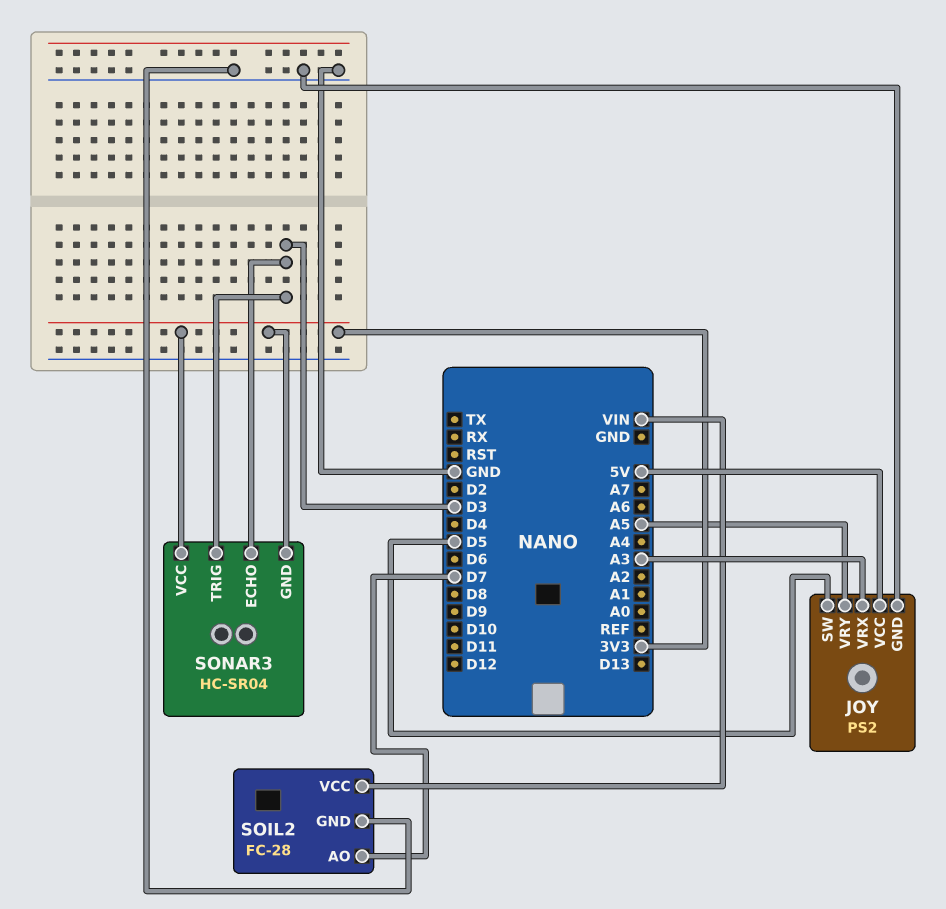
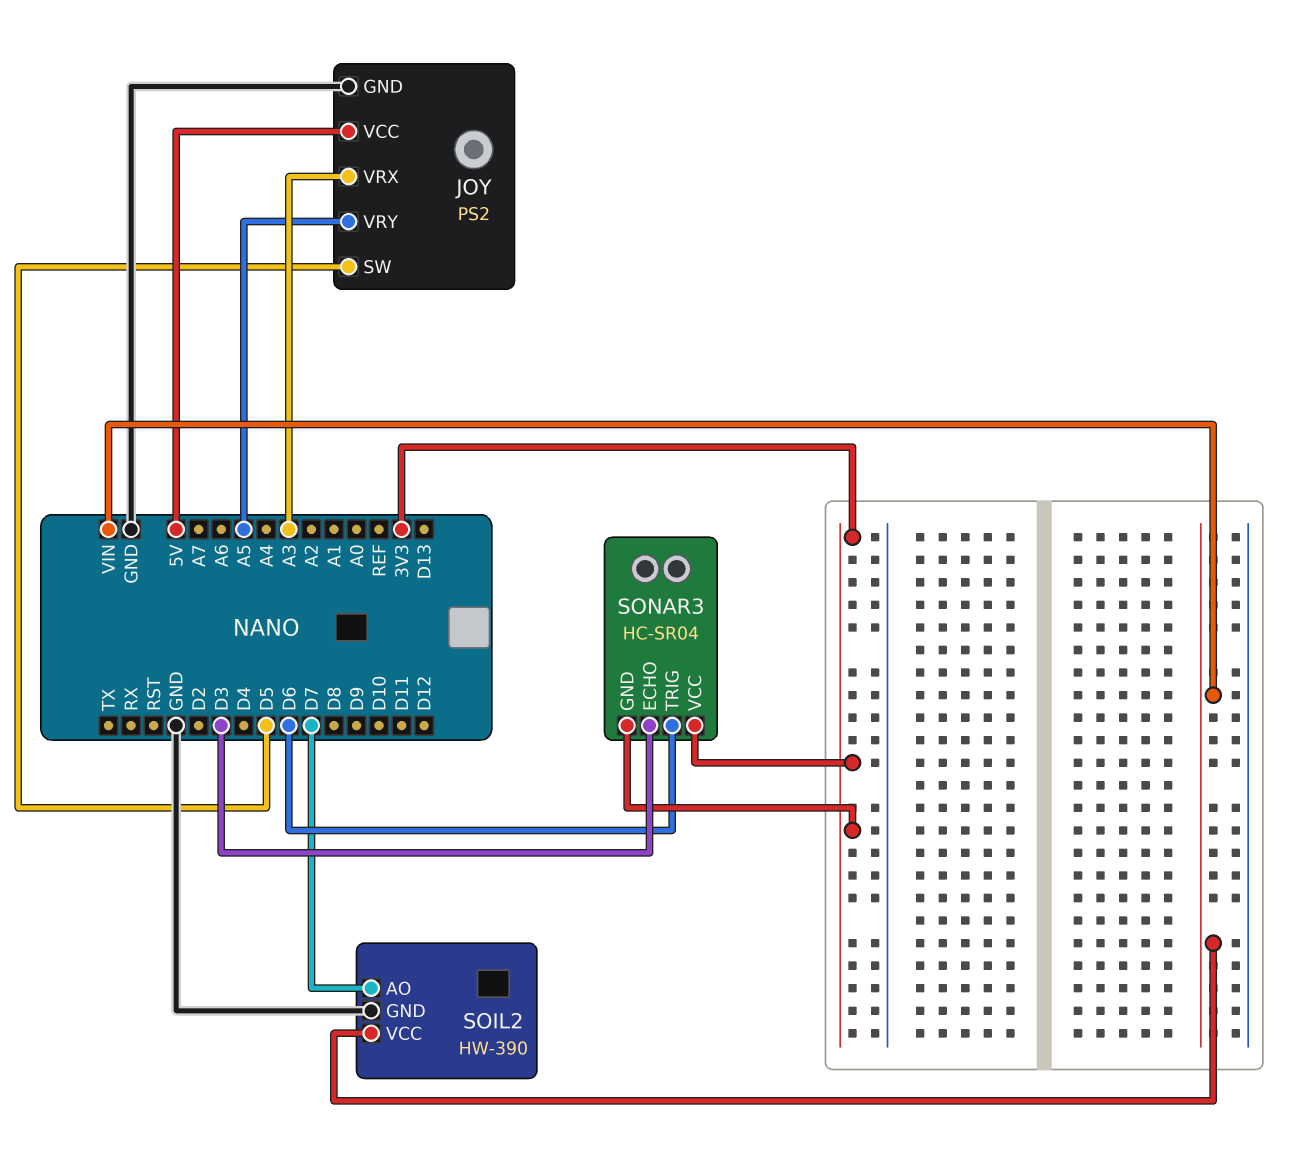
SOIL2: FC-28 -> HW-390
SONAR3 pin TRIG: D3 -> D6

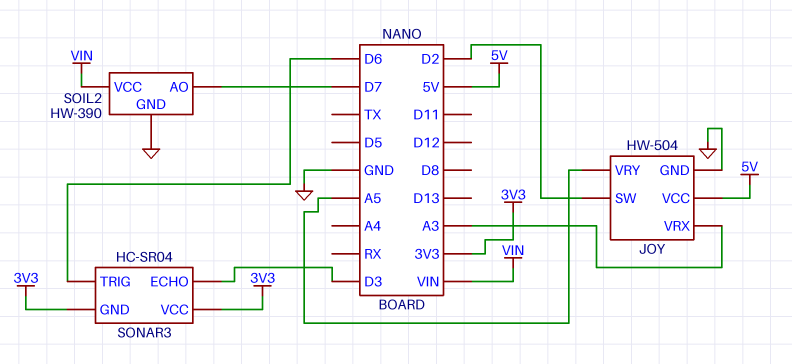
JOY: PS2 -> HW-504
JOY pin SW: D5 -> D2

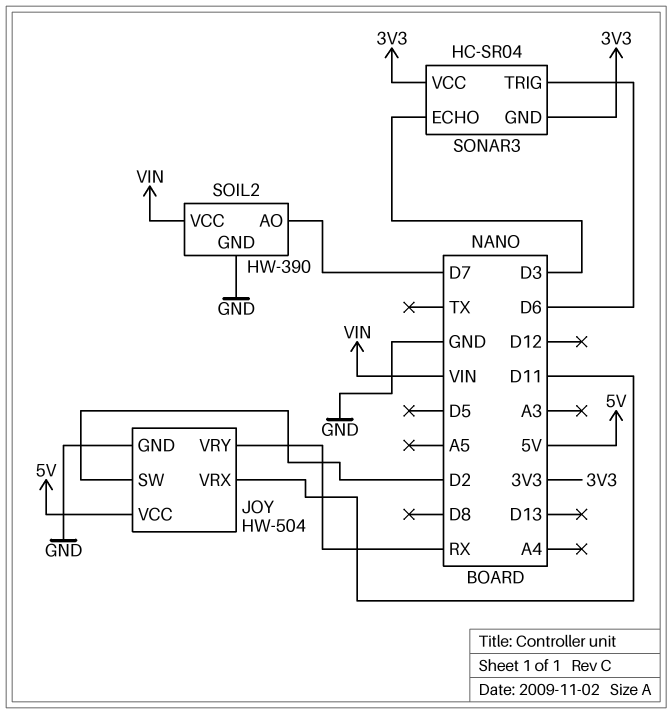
JOY pin VRX: A3 -> D11
JOY pin VRY: A5 -> RX

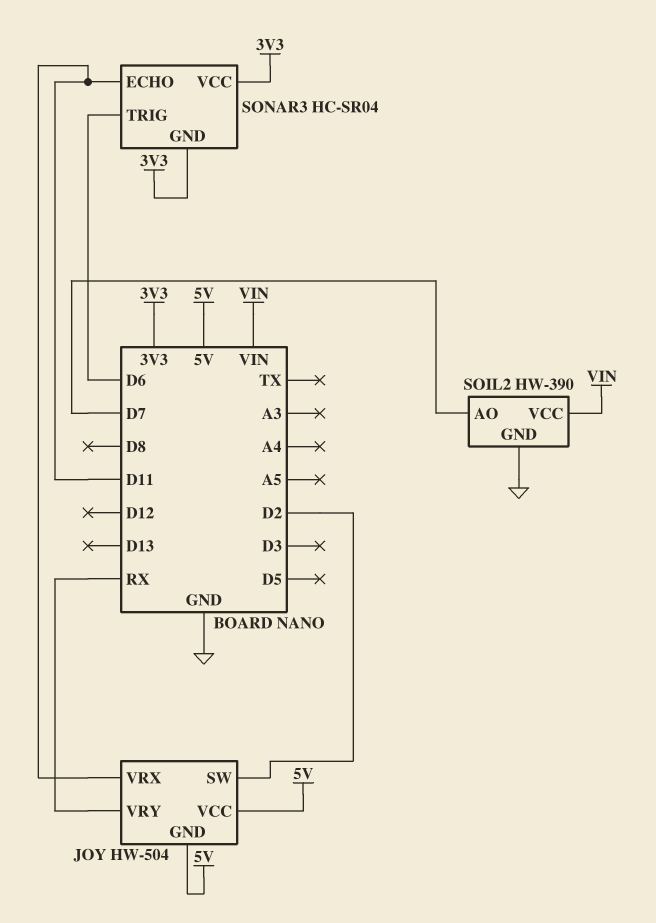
JOY pin GND: GND -> 5V
SONAR3 pin ECHO: D3 -> D11

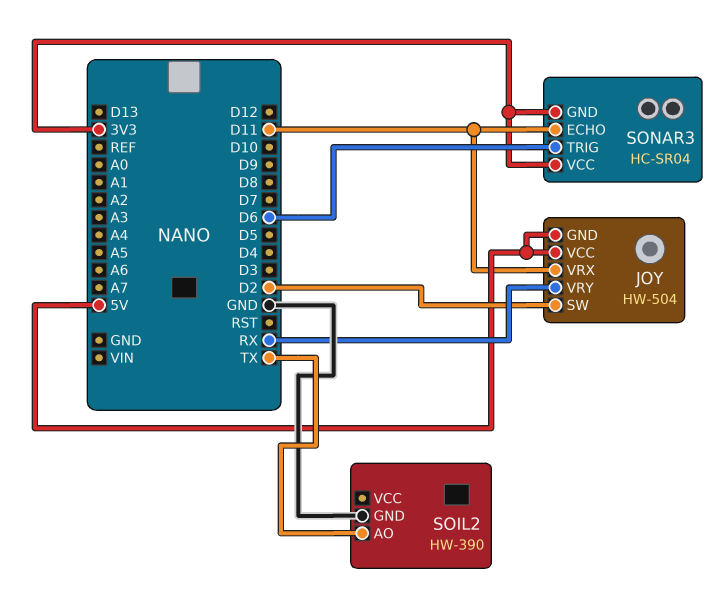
SOIL2 pin AO: D7 -> TX
SOIL2 pin VCC: VIN -> none

